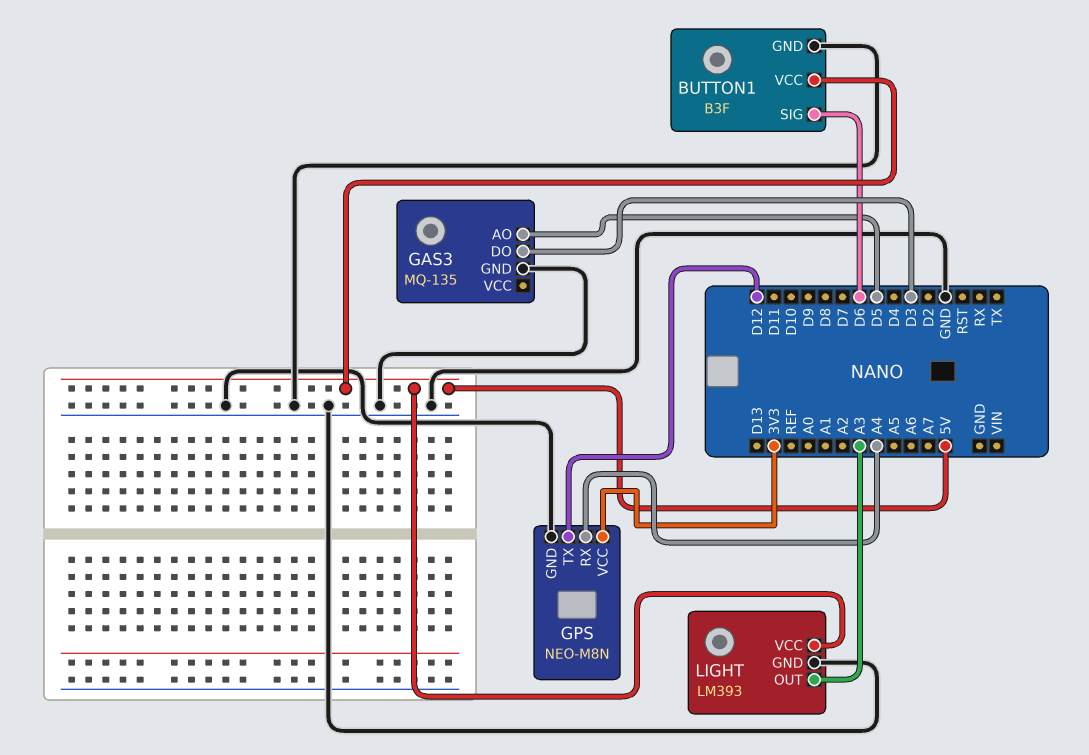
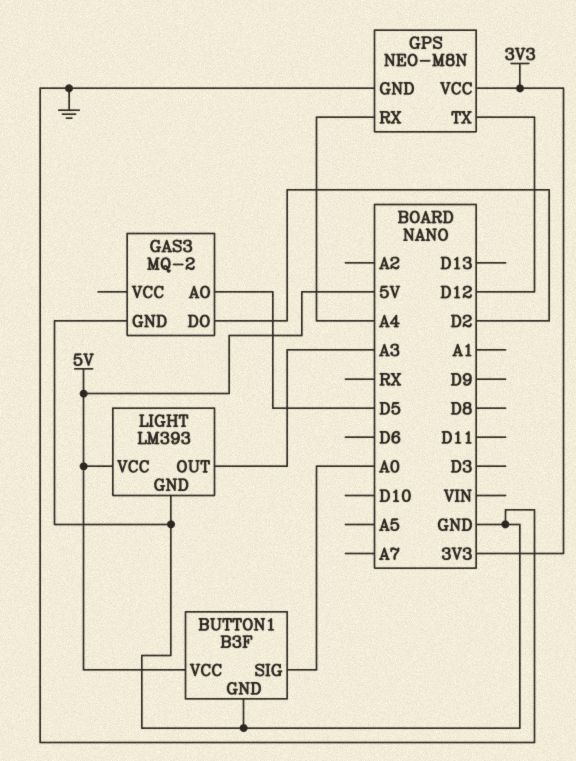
BUTTON1 pin SIG: D6 -> A0
GAS3: MQ-135 -> MQ-2
GAS3 pin DO: D3 -> D2

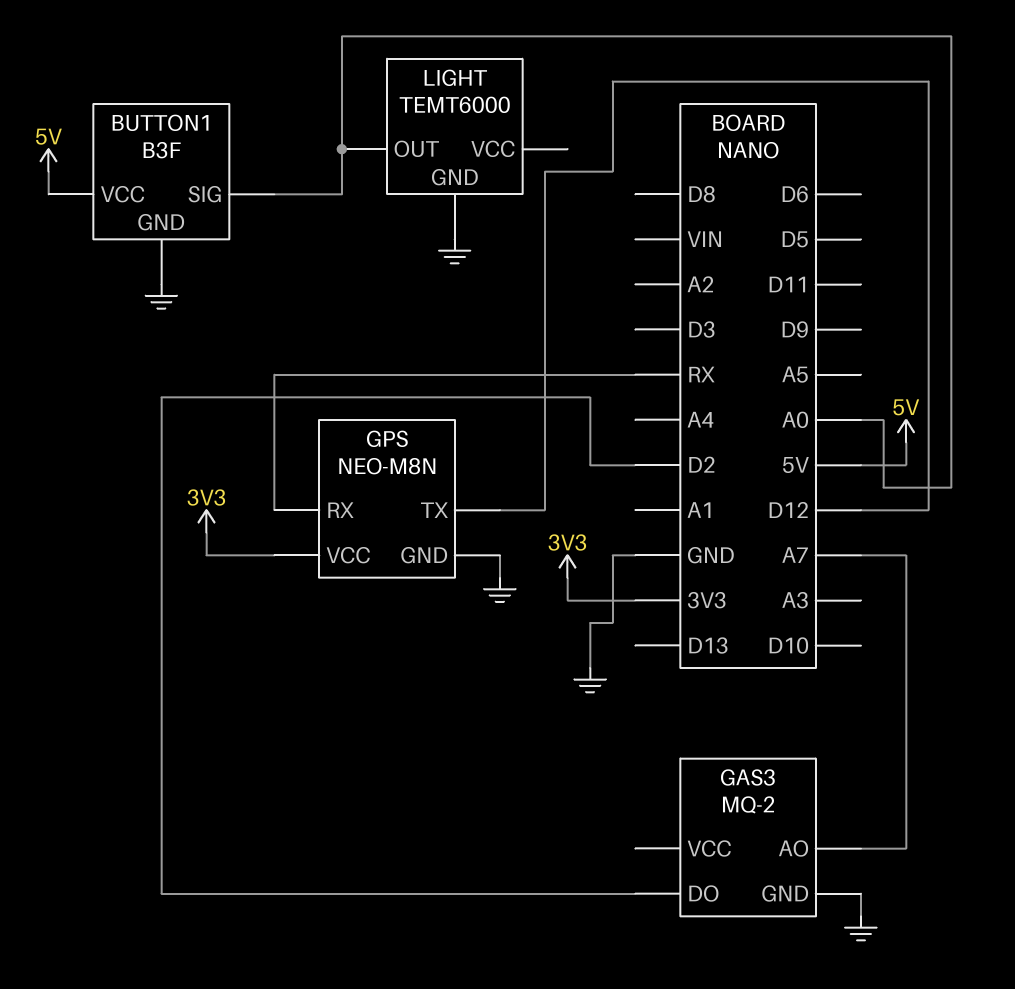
GAS3 pin AO: D5 -> A7
GPS pin RX: A4 -> RX
LIGHT: LM393 -> TEMT6000
LIGHT pin OUT: A3 -> A0
LIGHT pin VCC: 5V -> none

